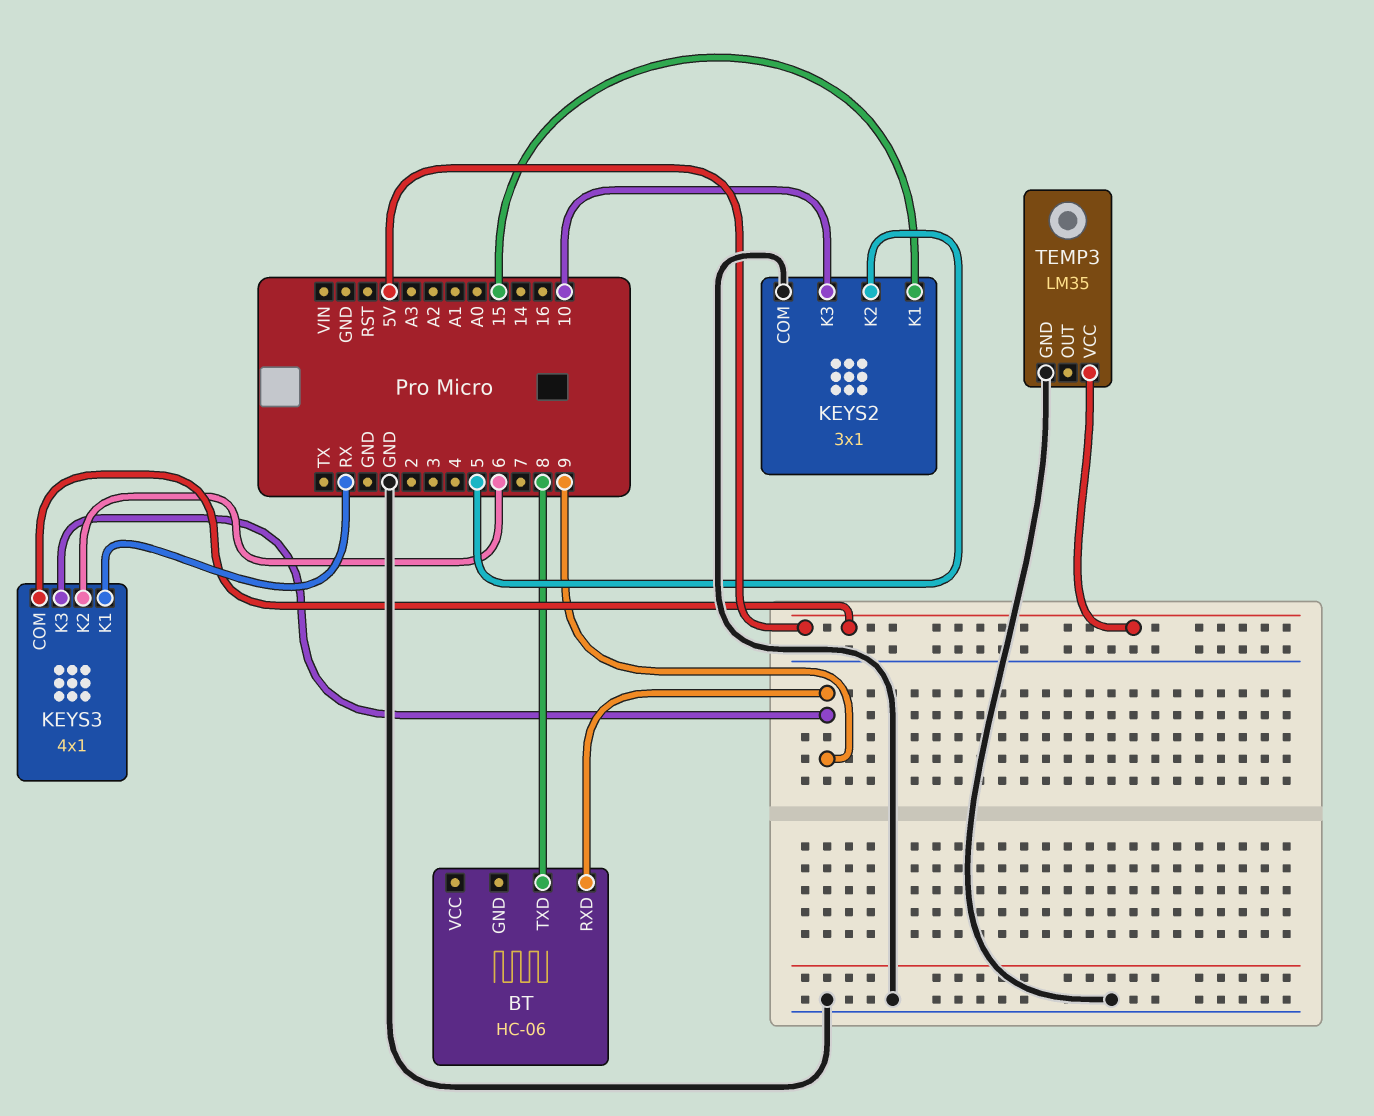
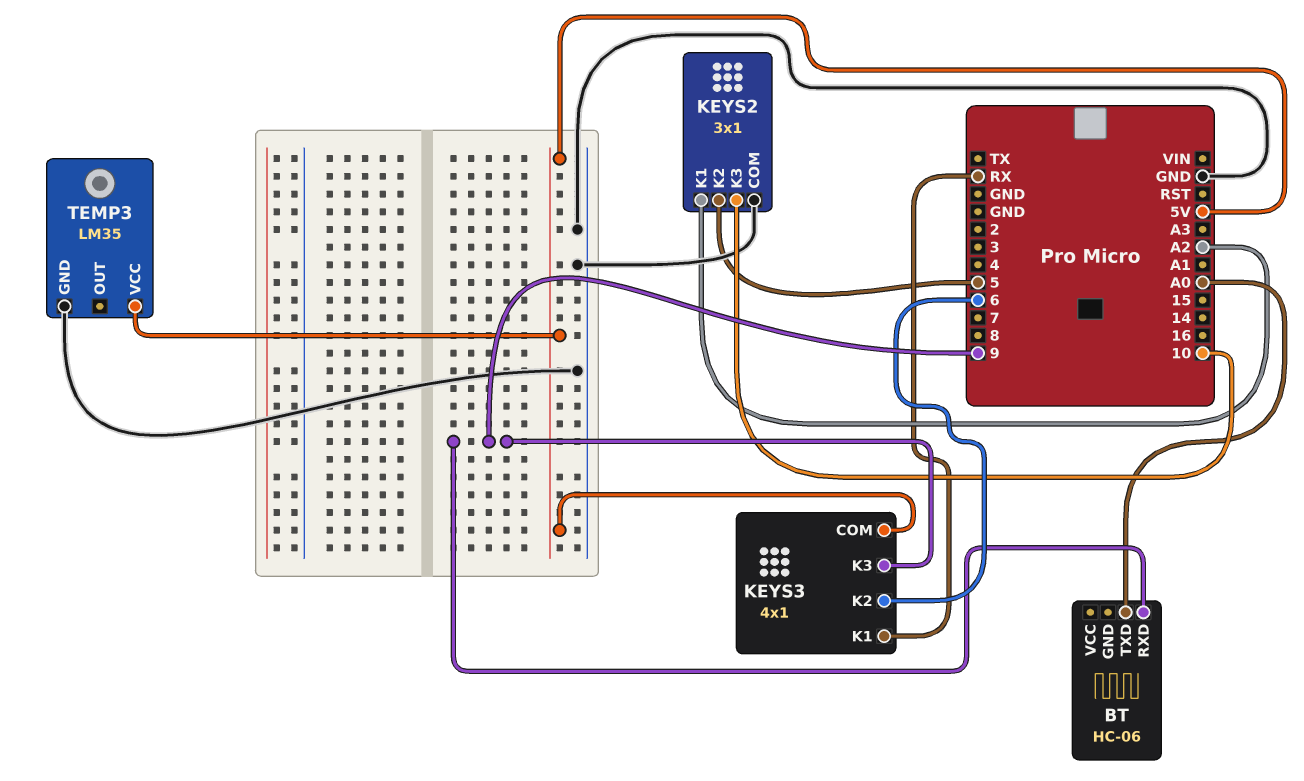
BT pin TXD: 8 -> A0
KEYS2 pin K1: 15 -> A2

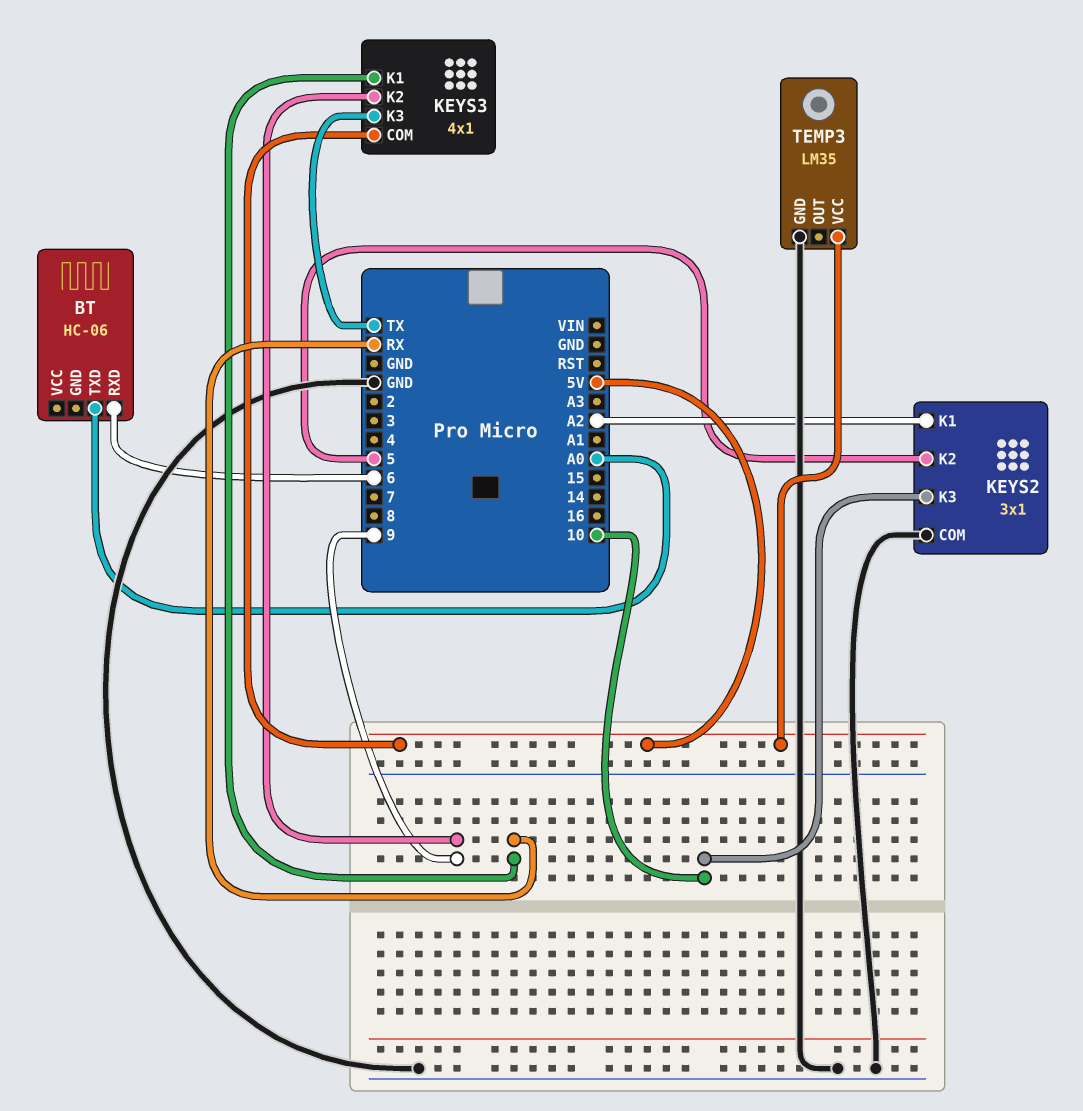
BT pin RXD: 9 -> 6
KEYS3 pin K2: 6 -> 9
KEYS3 pin K3: 9 -> TX

